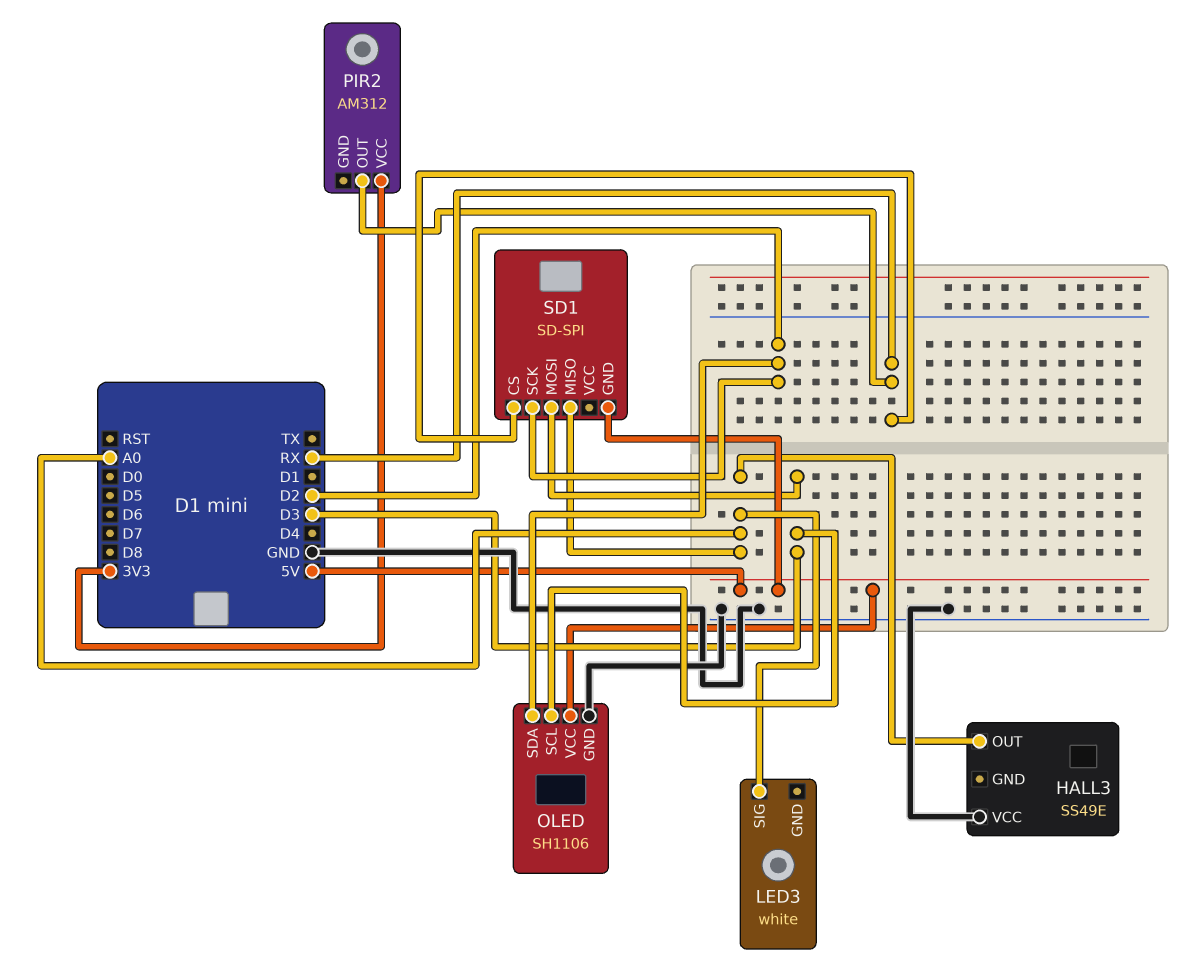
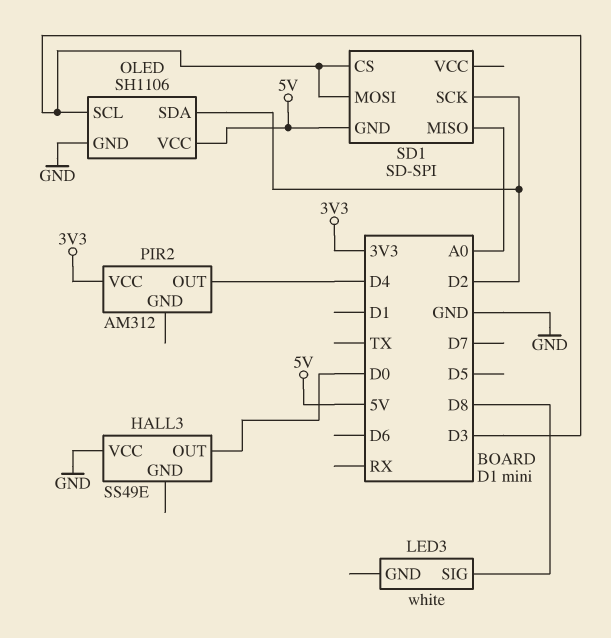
HALL3 pin OUT: A0 -> D0
LED3 pin SIG: A0 -> D8
PIR2 pin OUT: RX -> D4
SD1 pin CS: RX -> D3

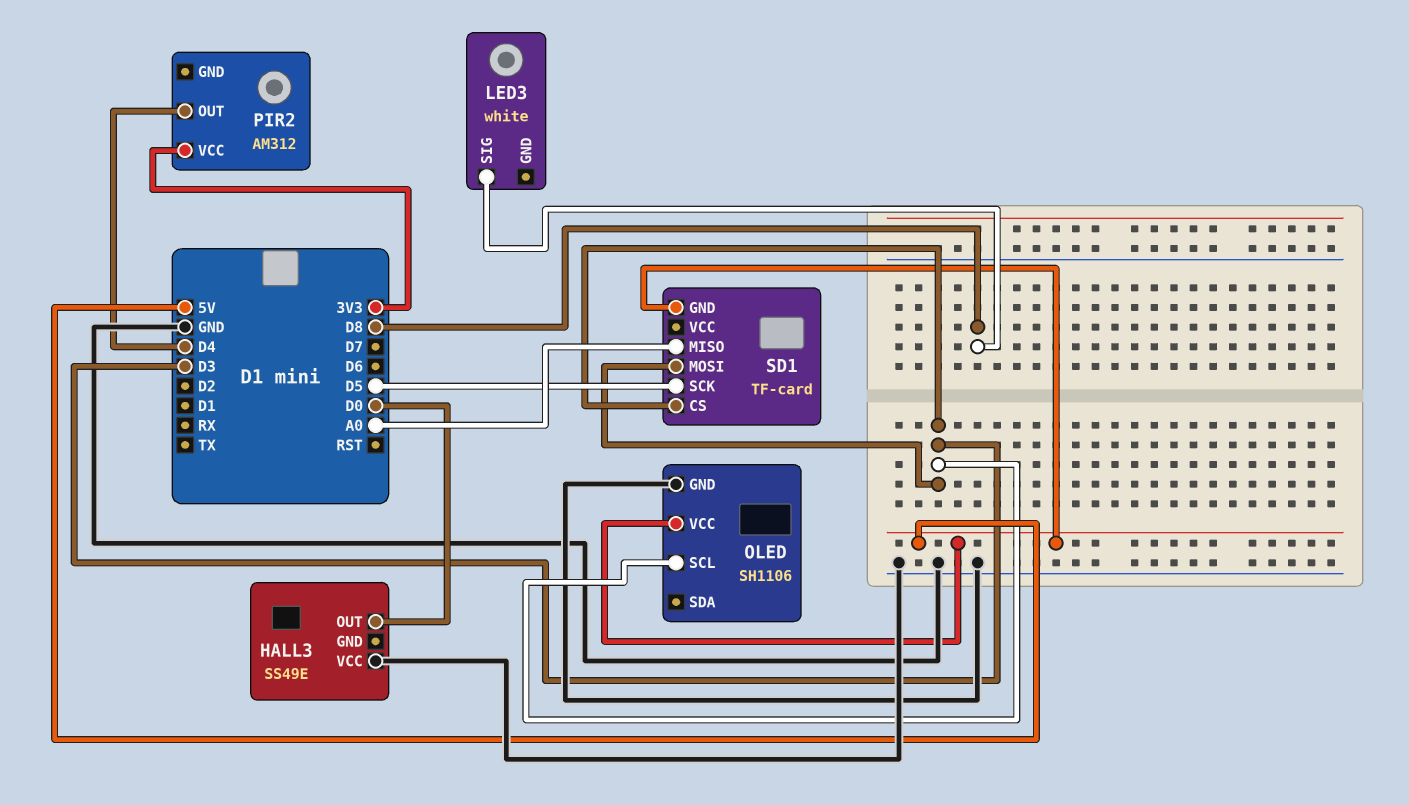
OLED pin SDA: D2 -> none
SD1: SD-SPI -> TF-card
SD1 pin SCK: D2 -> D5

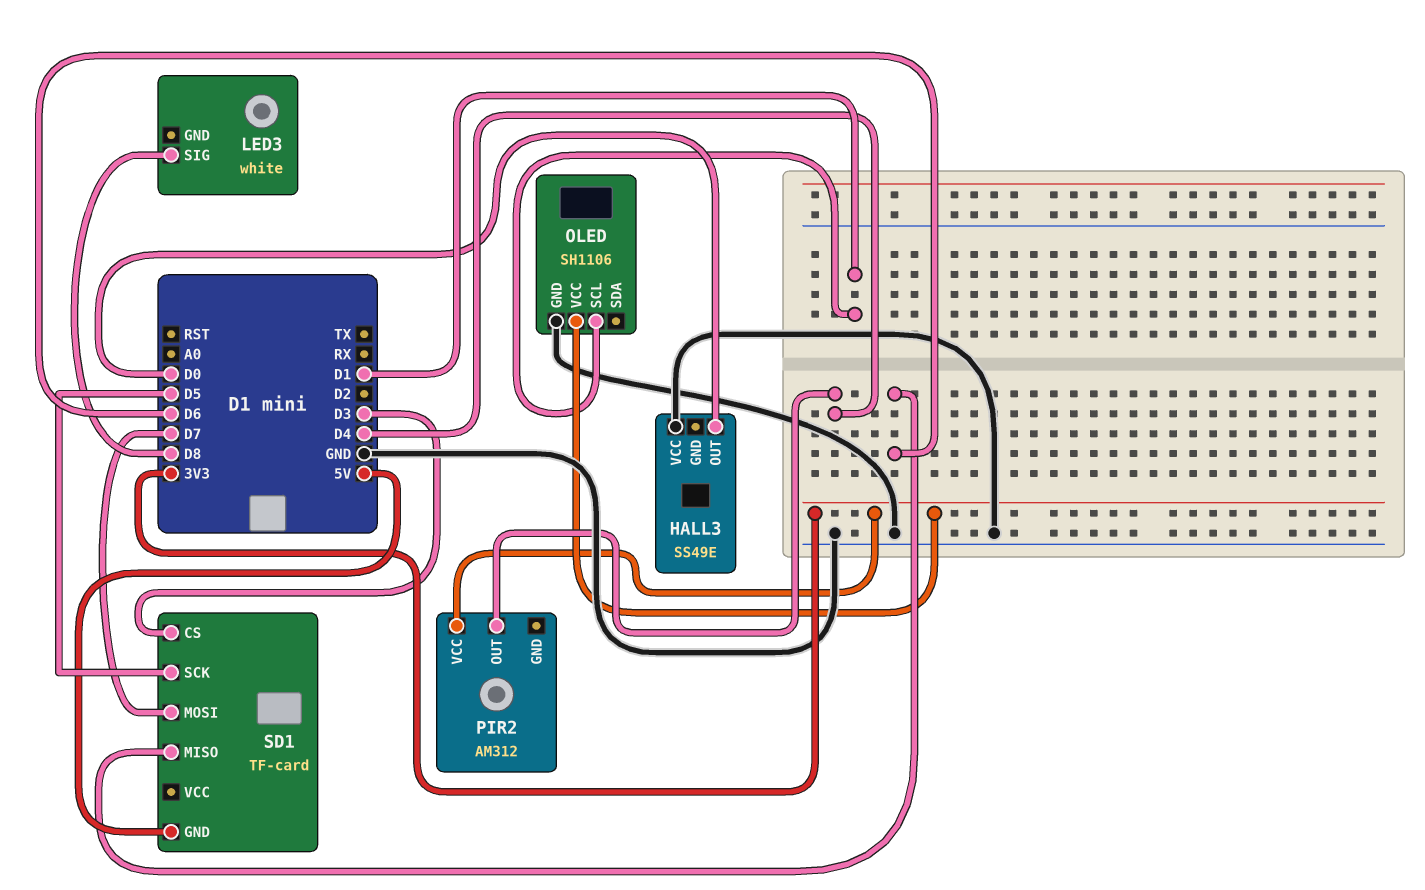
OLED pin SCL: D3 -> D1
OLED pin VCC: 5V -> 3V3
SD1 pin MISO: A0 -> D6
SD1 pin MOSI: D3 -> D7

